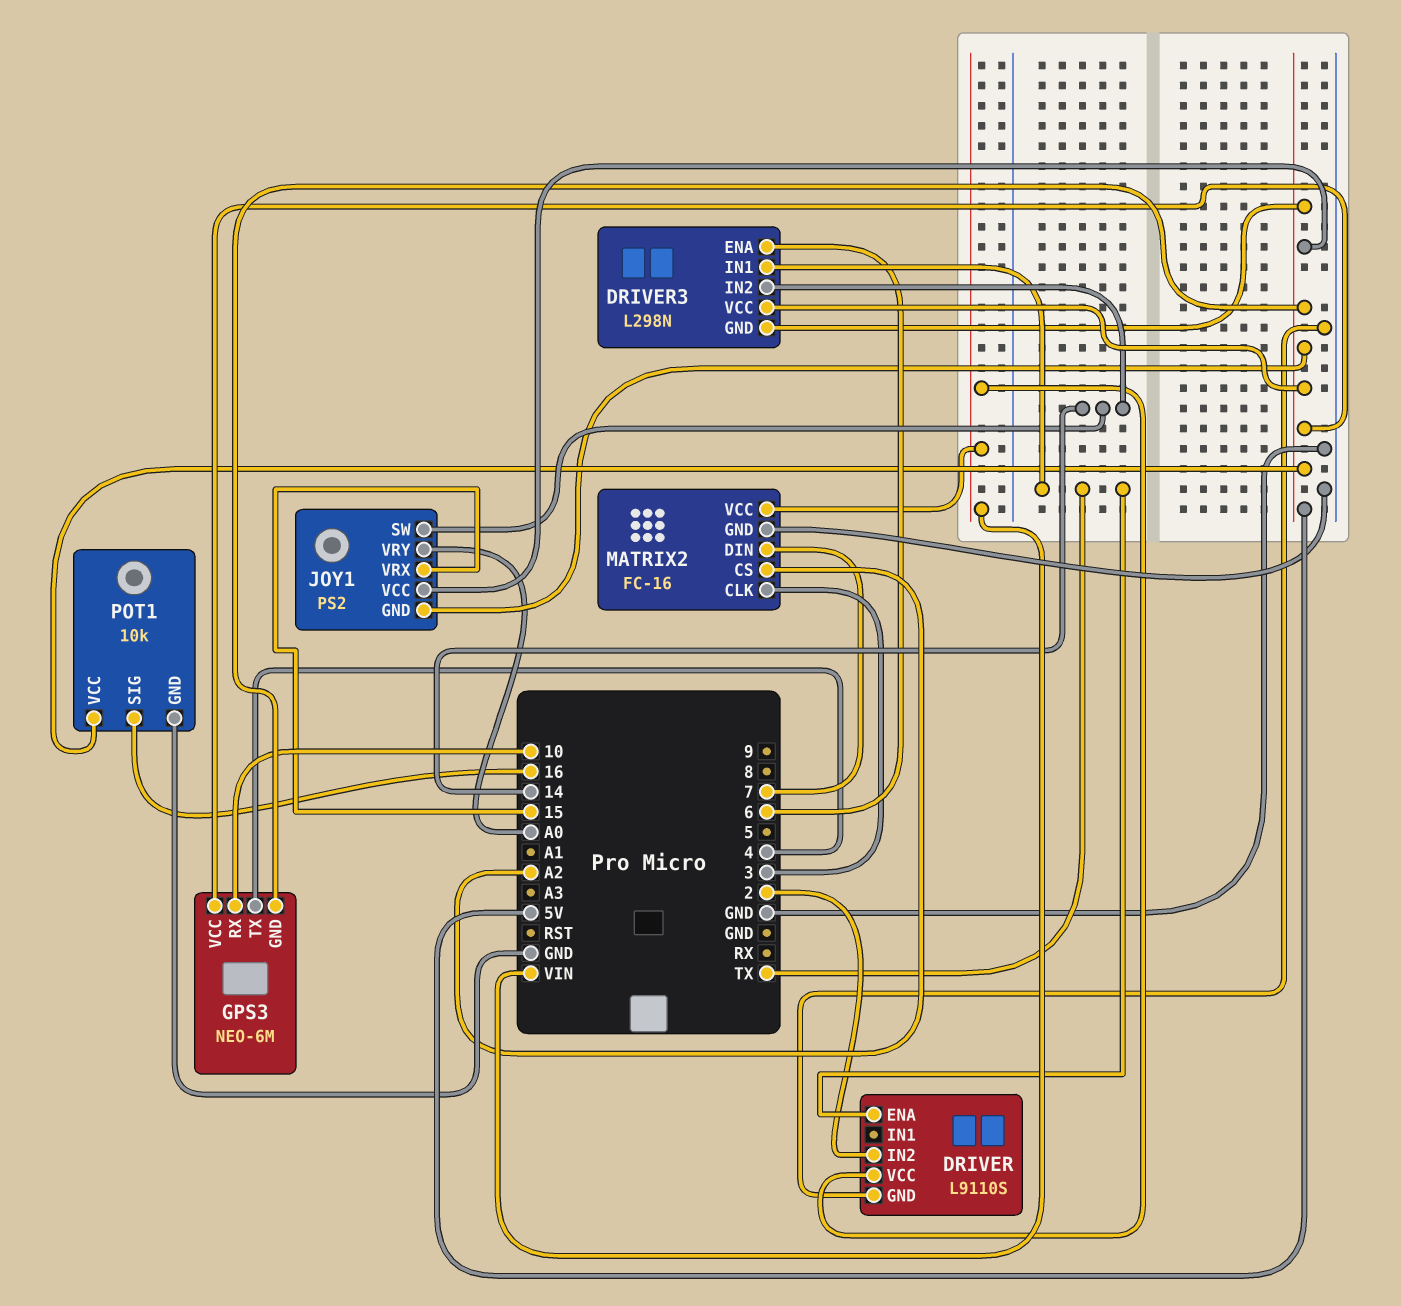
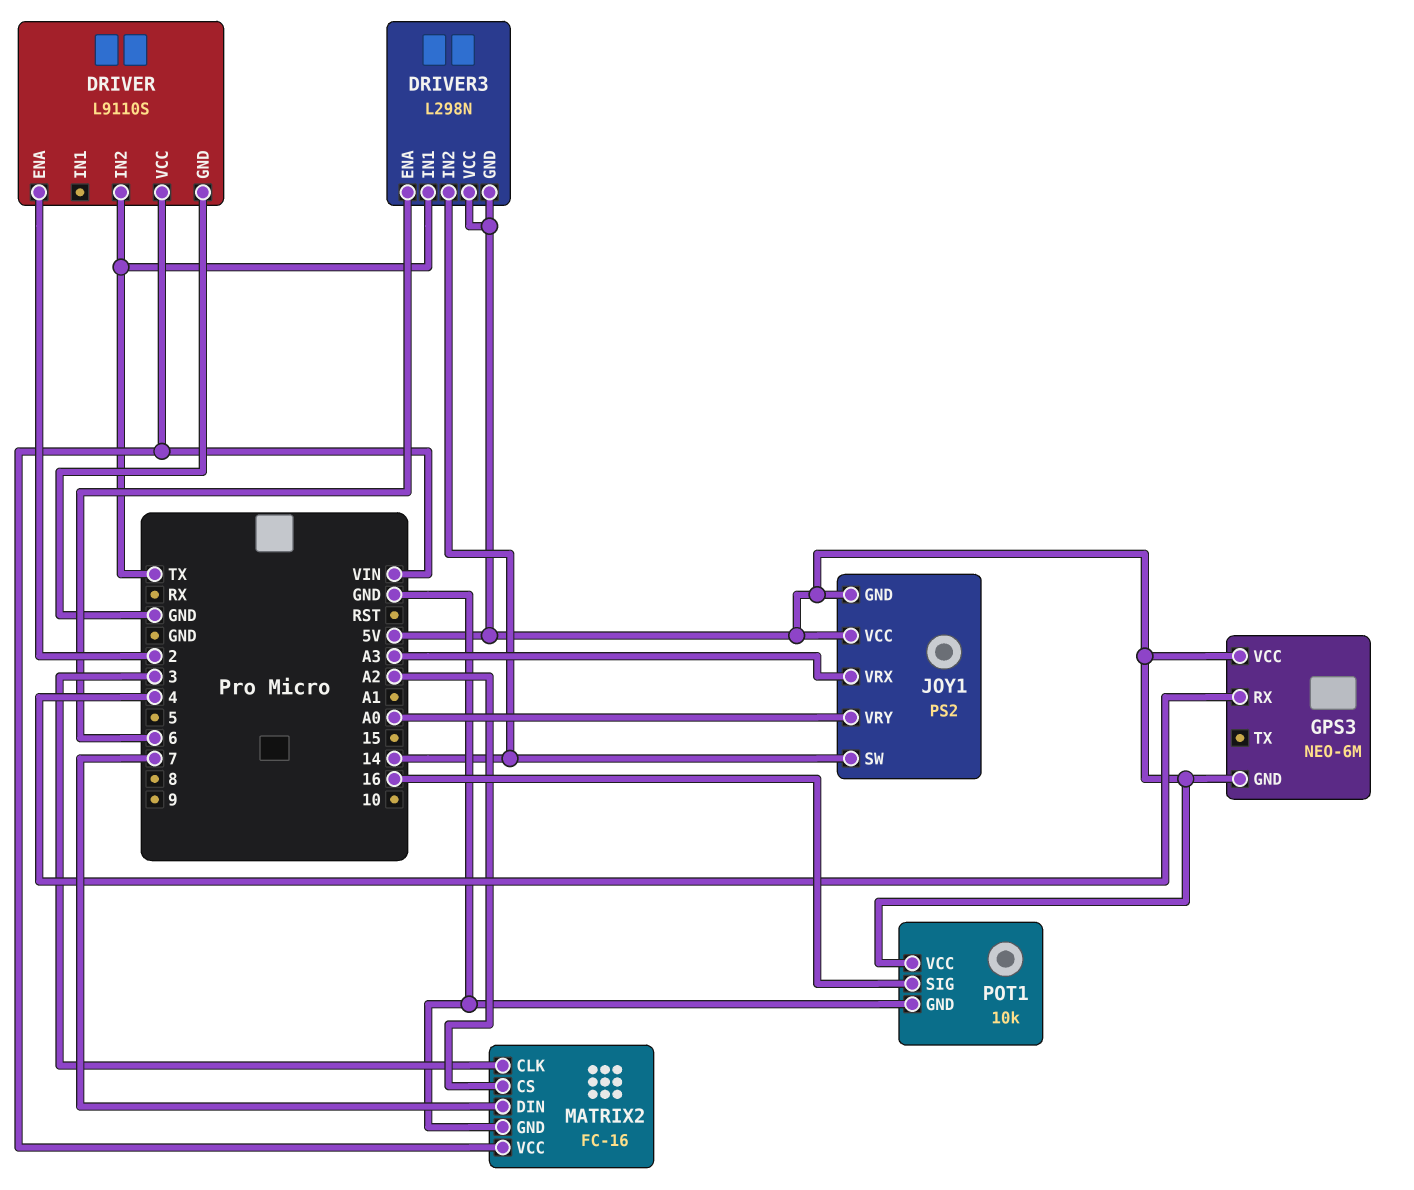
DRIVER pin ENA: TX -> 2
DRIVER pin IN2: 2 -> TX
GPS3 pin RX: 10 -> 4
GPS3 pin TX: 4 -> none
JOY1 pin VRX: 15 -> A3

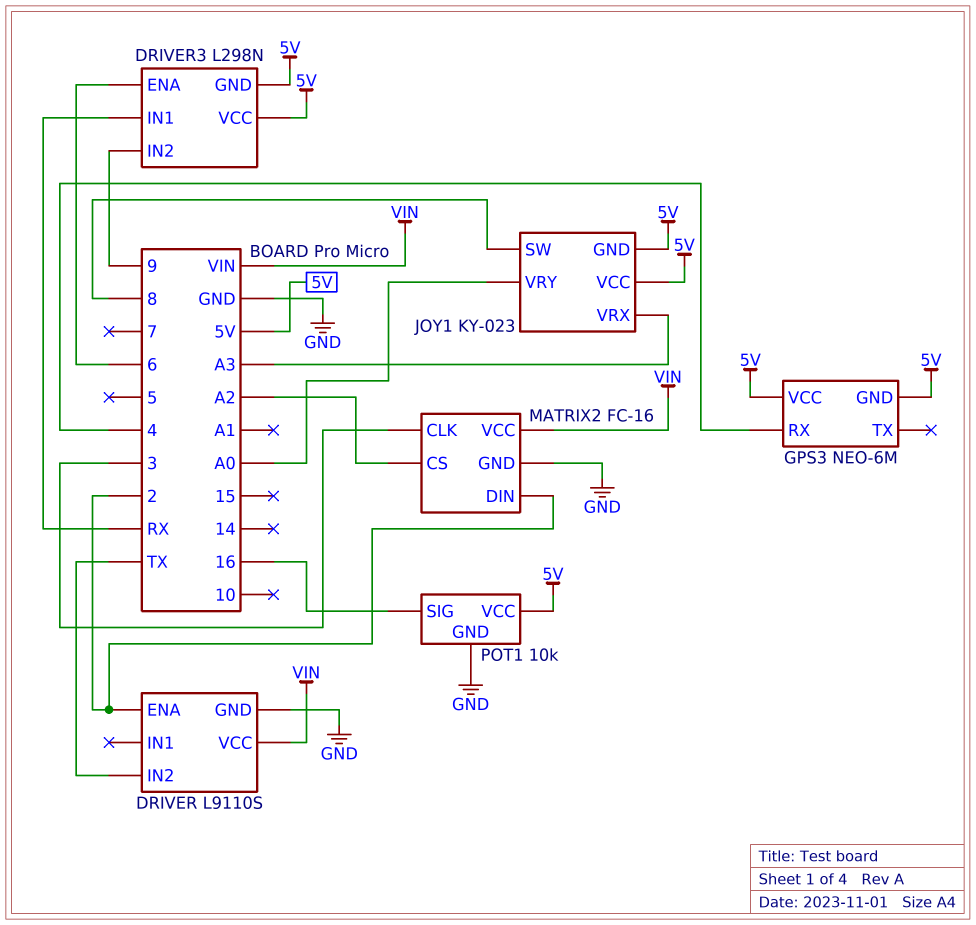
DRIVER3 pin IN1: TX -> RX
DRIVER3 pin IN2: 14 -> 9
JOY1: PS2 -> KY-023
JOY1 pin SW: 14 -> 8
MATRIX2 pin DIN: 7 -> 2

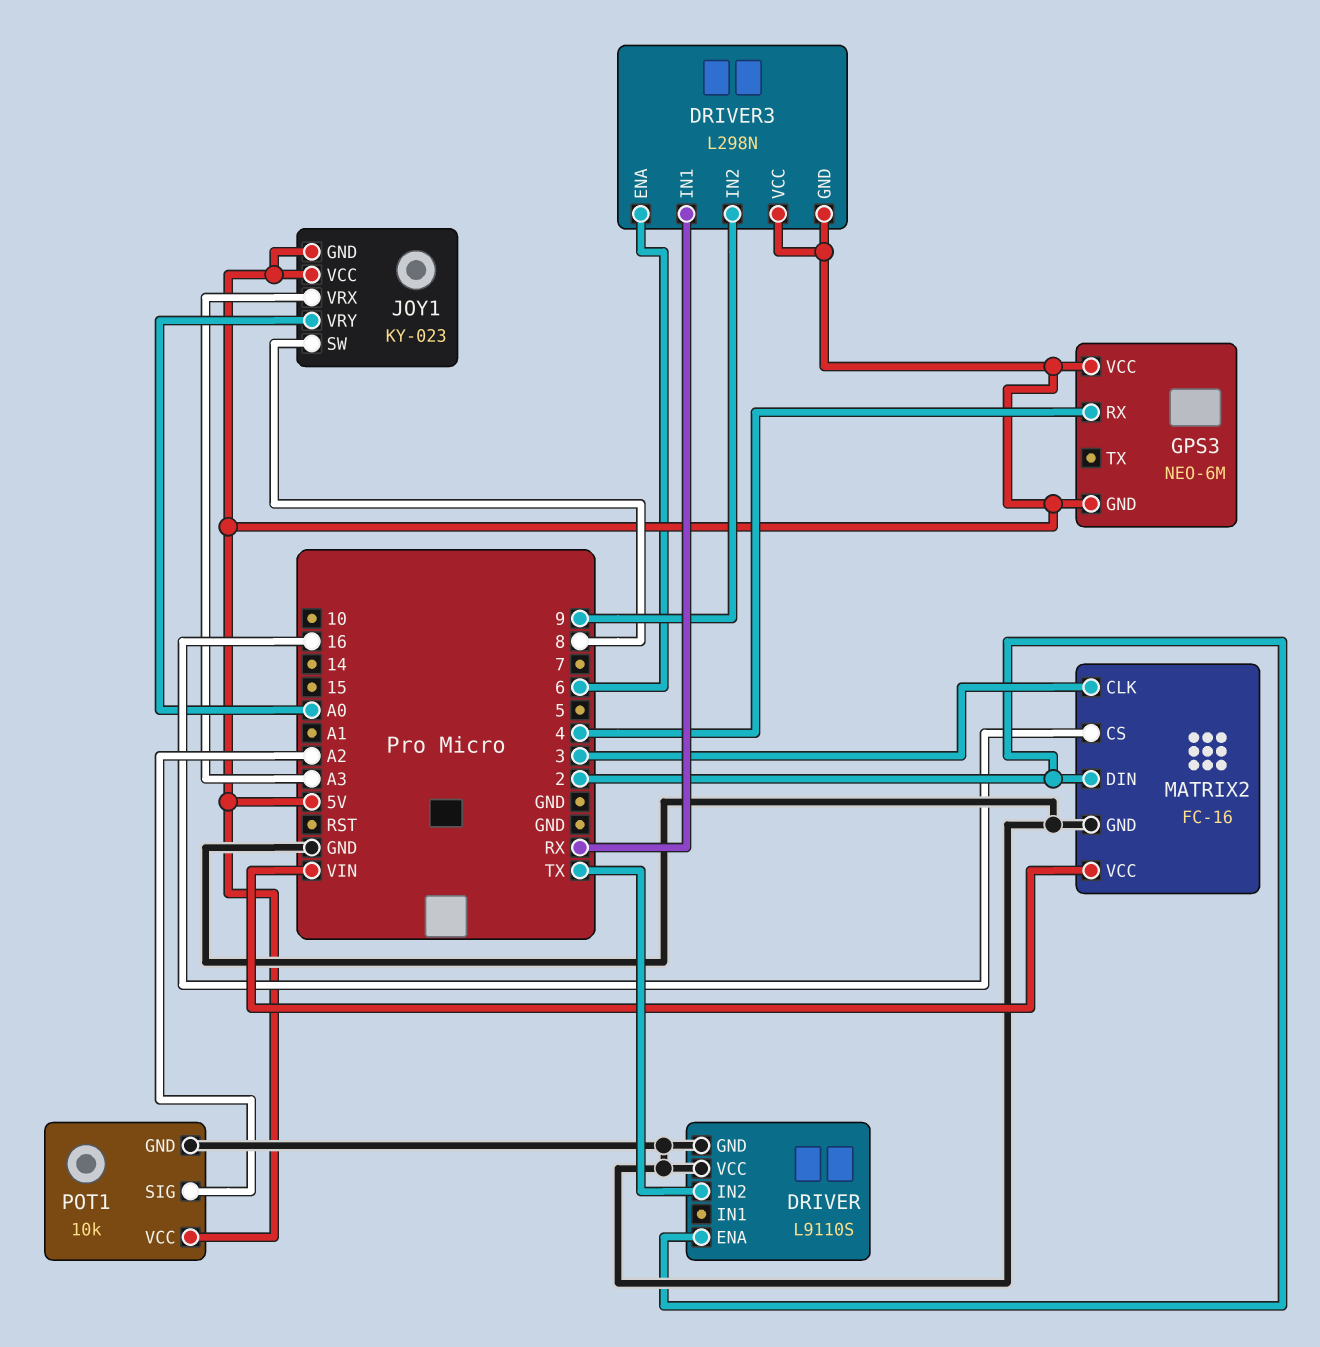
DRIVER pin VCC: VIN -> GND
MATRIX2 pin CS: A2 -> 16
POT1 pin SIG: 16 -> A2

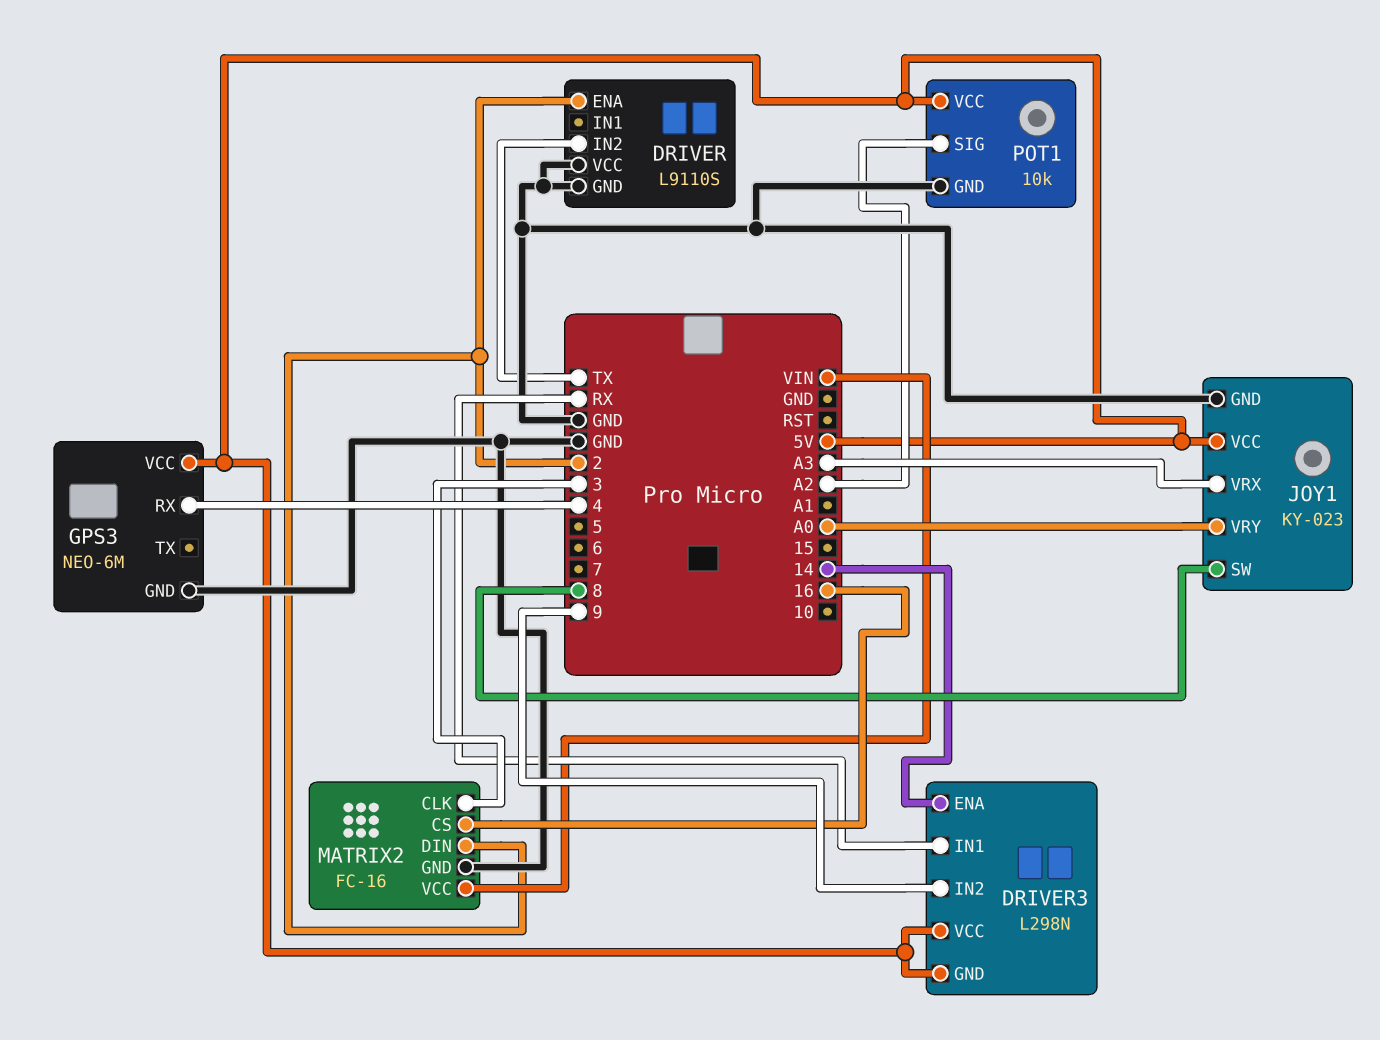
DRIVER3 pin ENA: 6 -> 14
GPS3 pin GND: 5V -> GND
JOY1 pin GND: 5V -> GND

